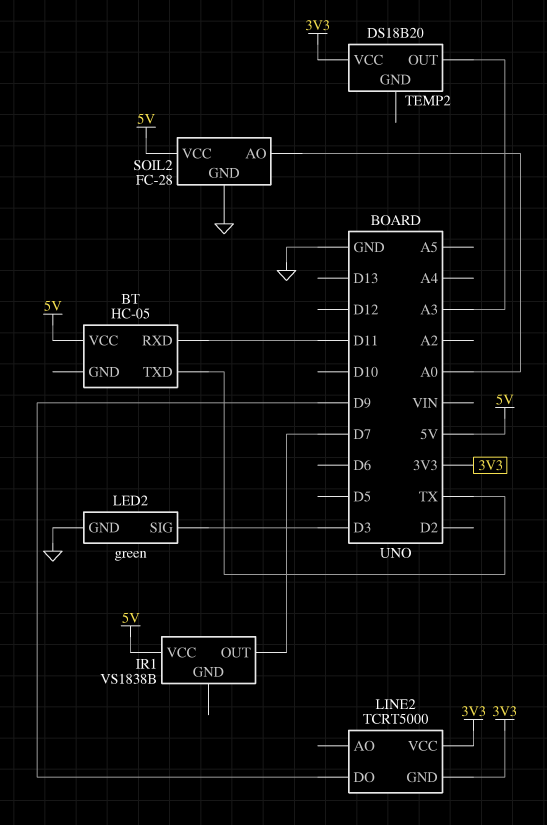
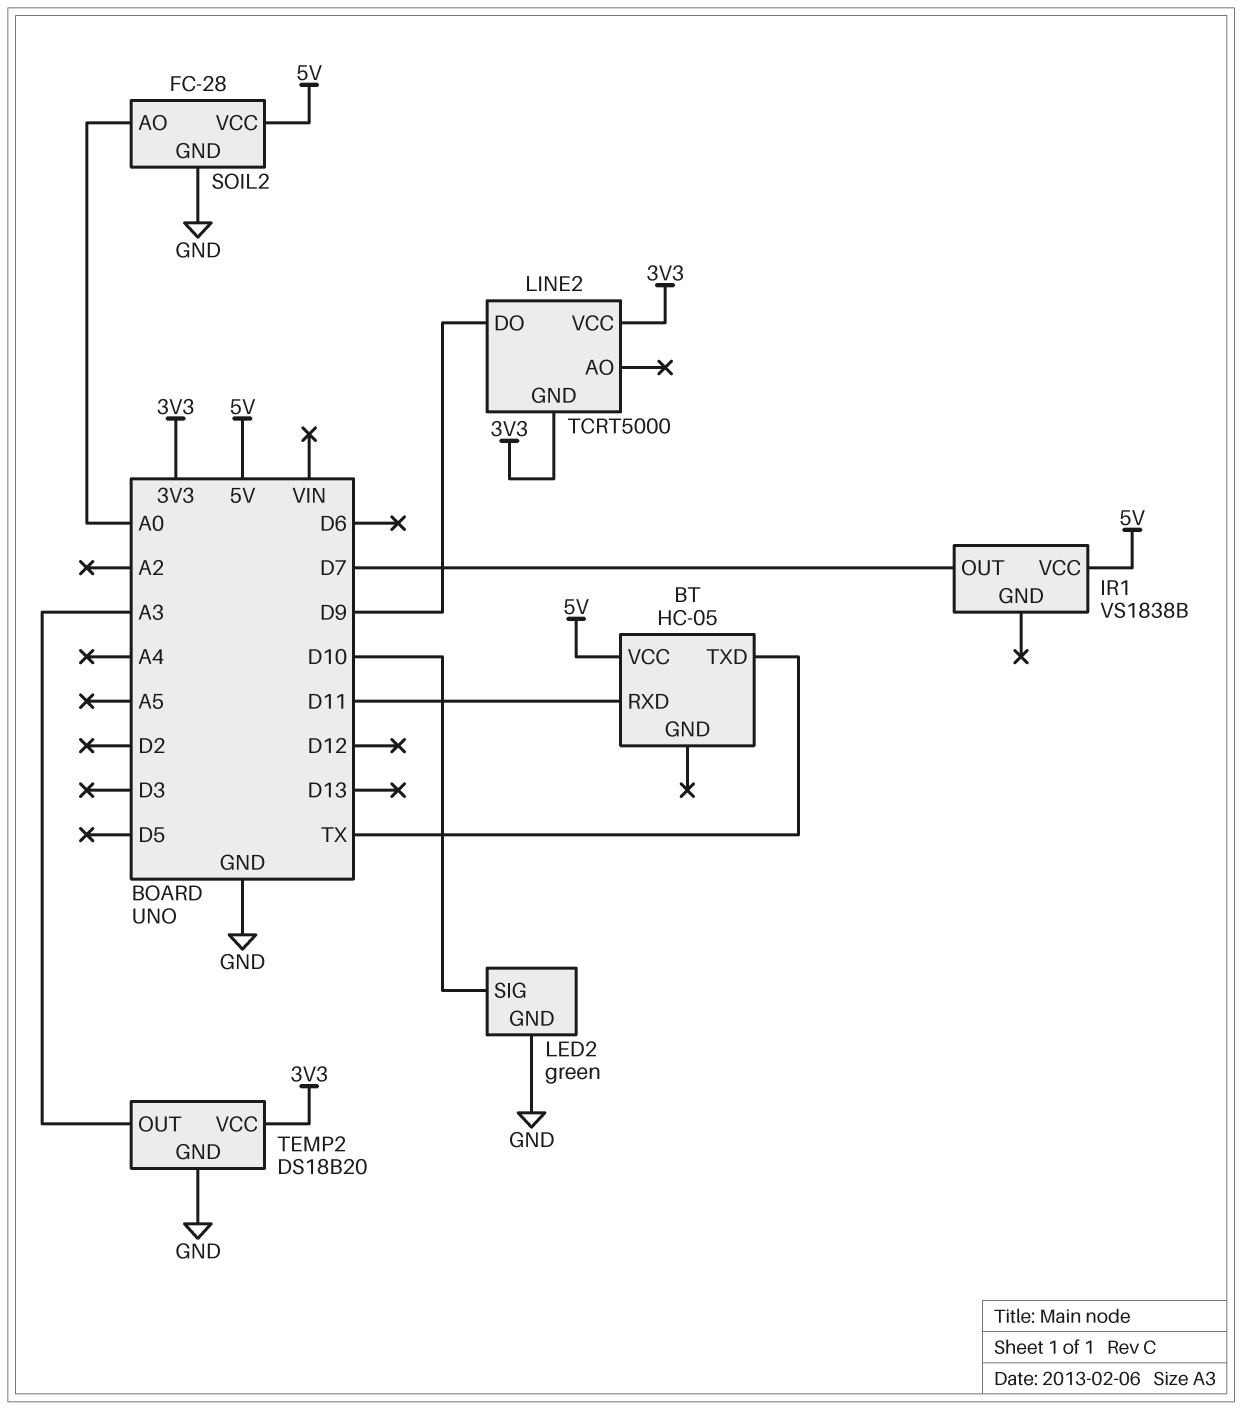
LED2 pin SIG: D3 -> D10
TEMP2 pin GND: none -> GND

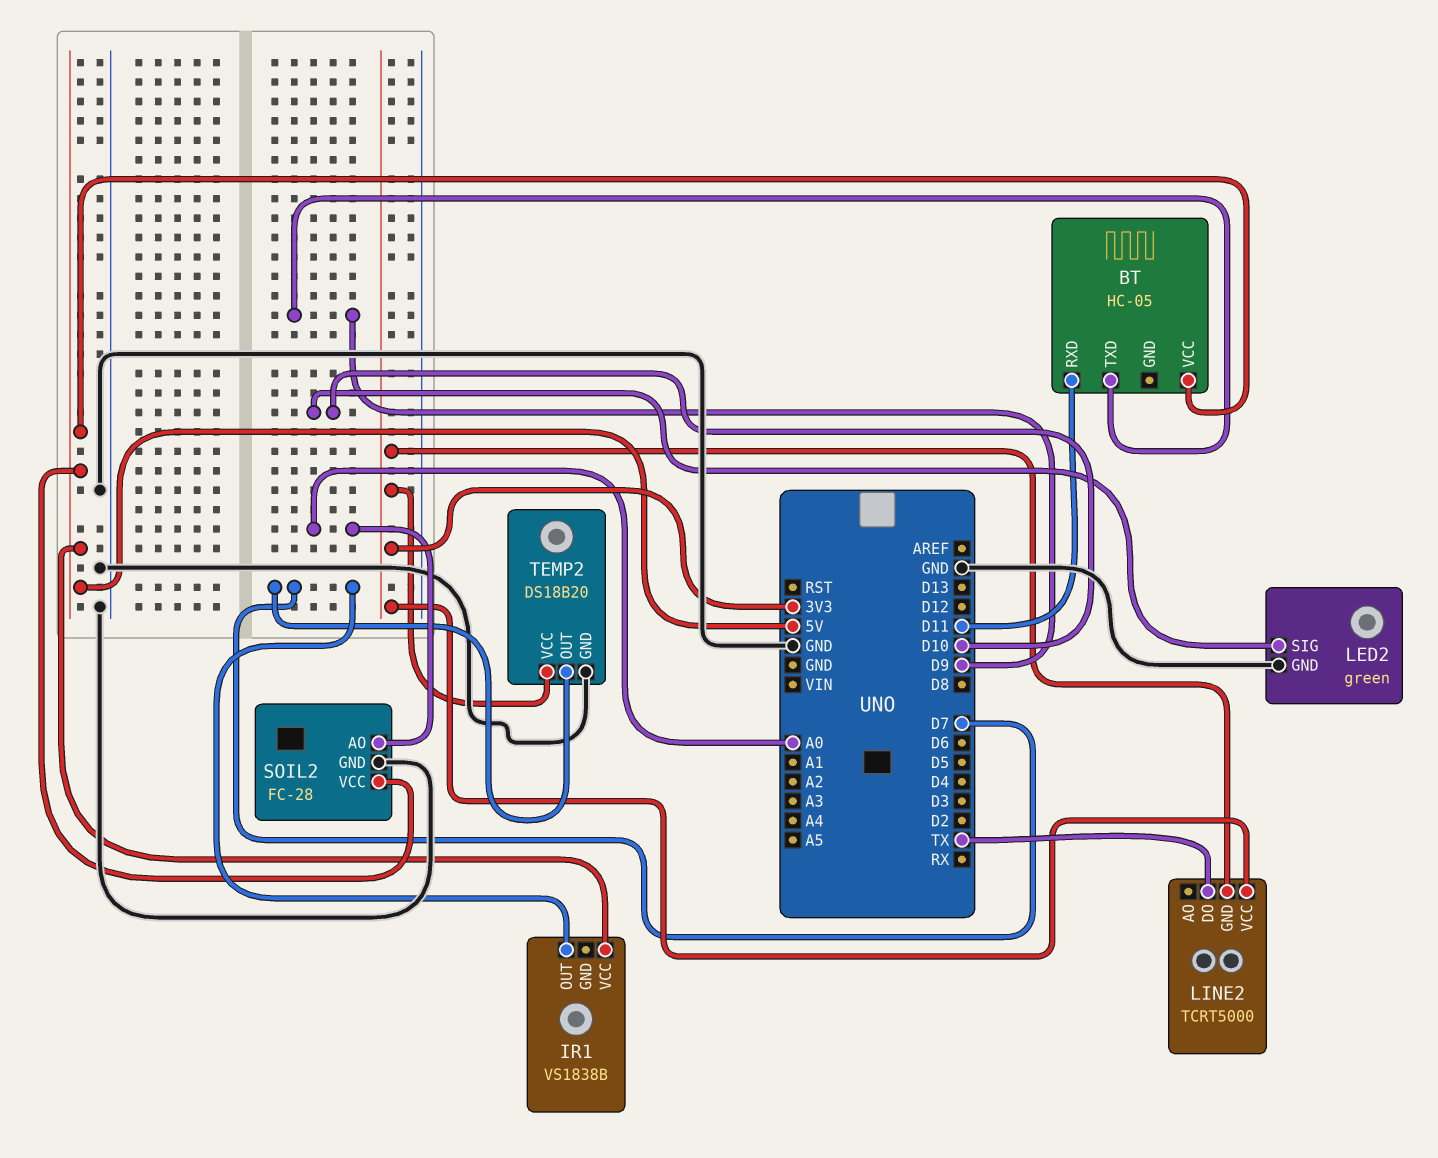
BT pin TXD: TX -> D9
LINE2 pin DO: D9 -> TX
TEMP2 pin OUT: A3 -> D7

